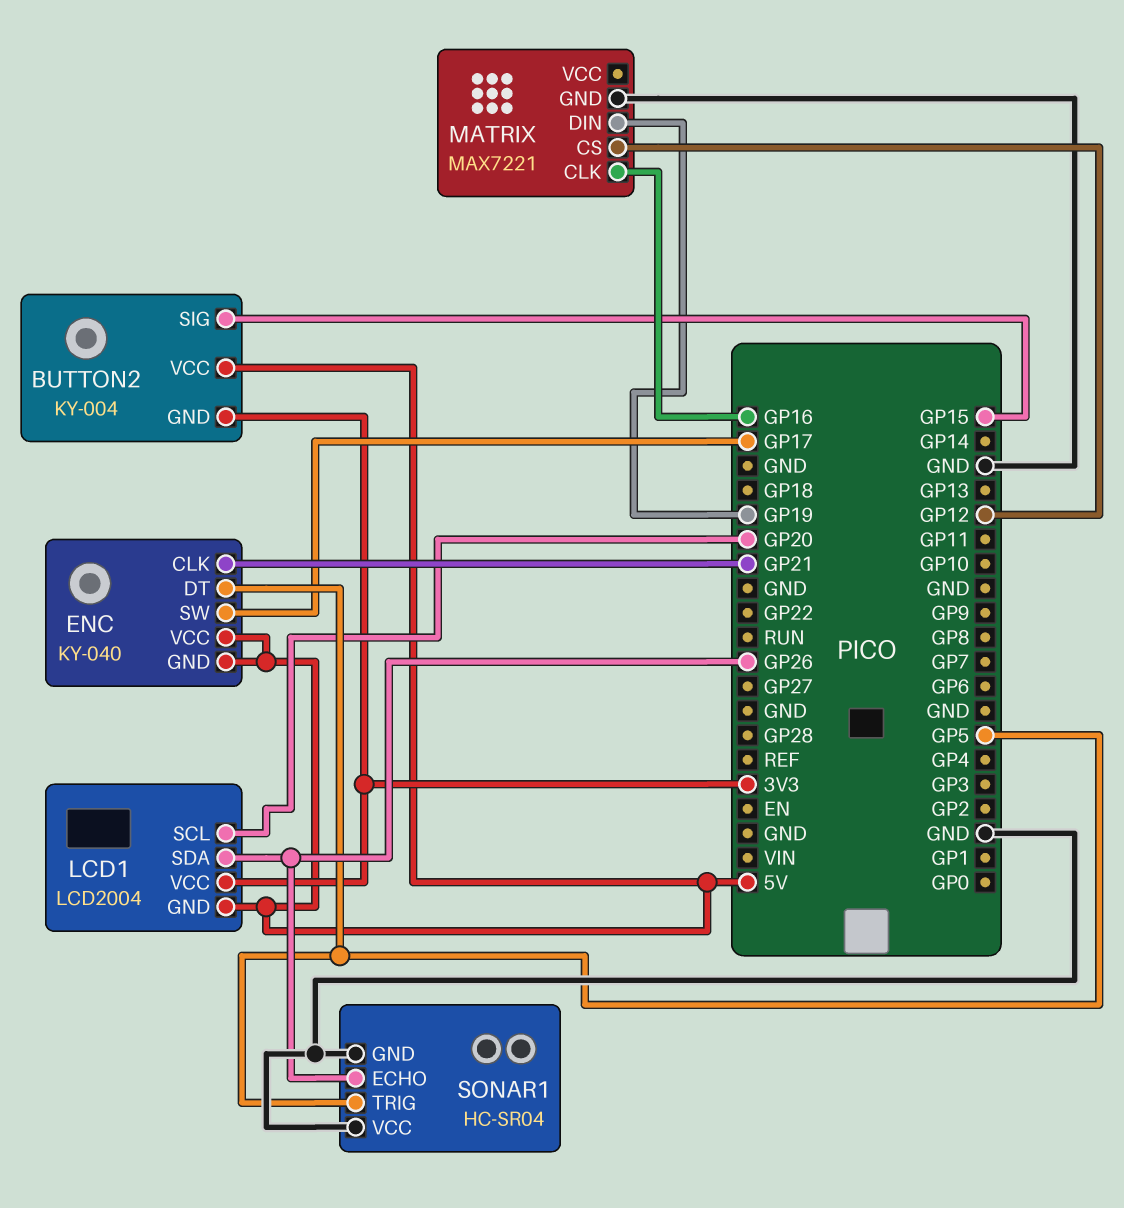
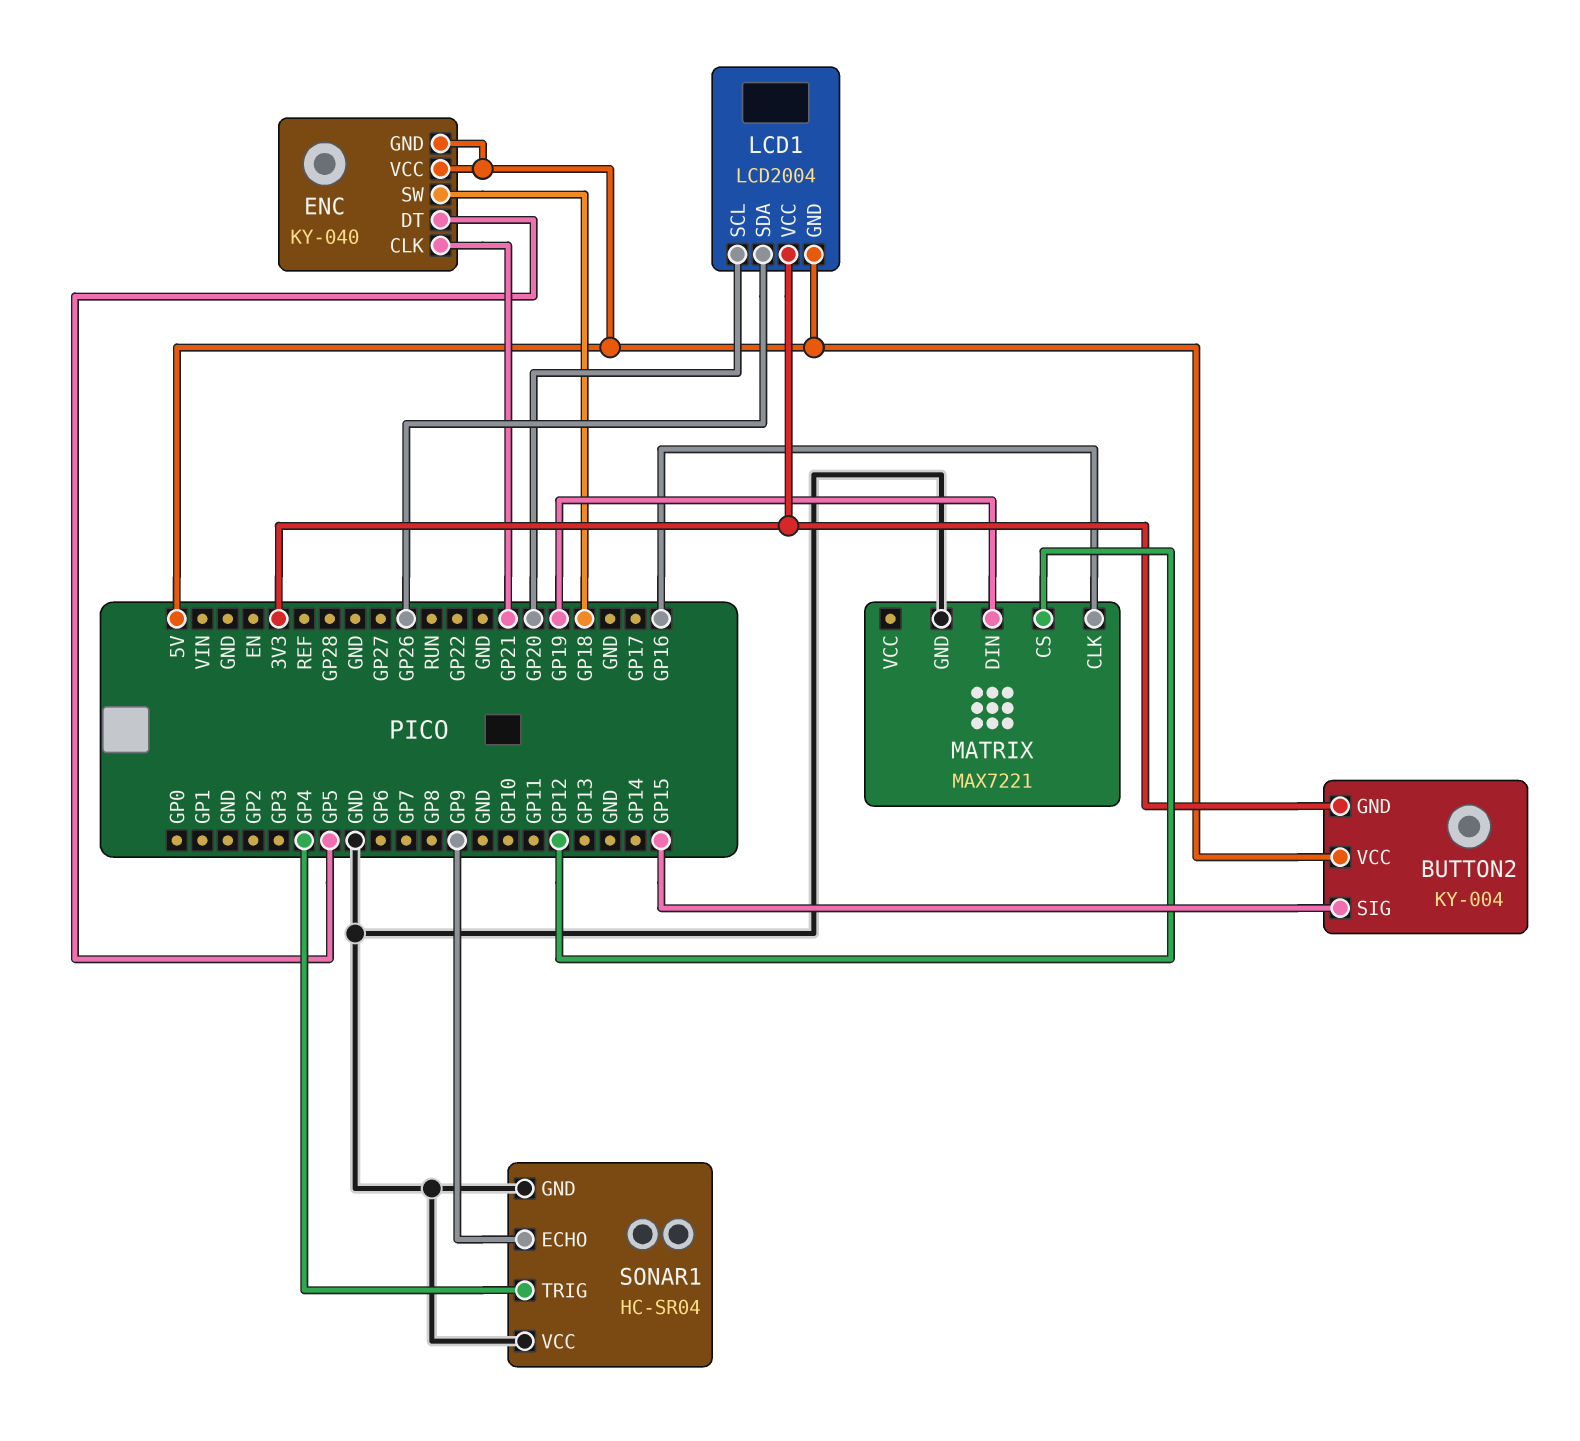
ENC pin SW: GP17 -> GP18
SONAR1 pin ECHO: GP26 -> GP9
SONAR1 pin TRIG: GP5 -> GP4

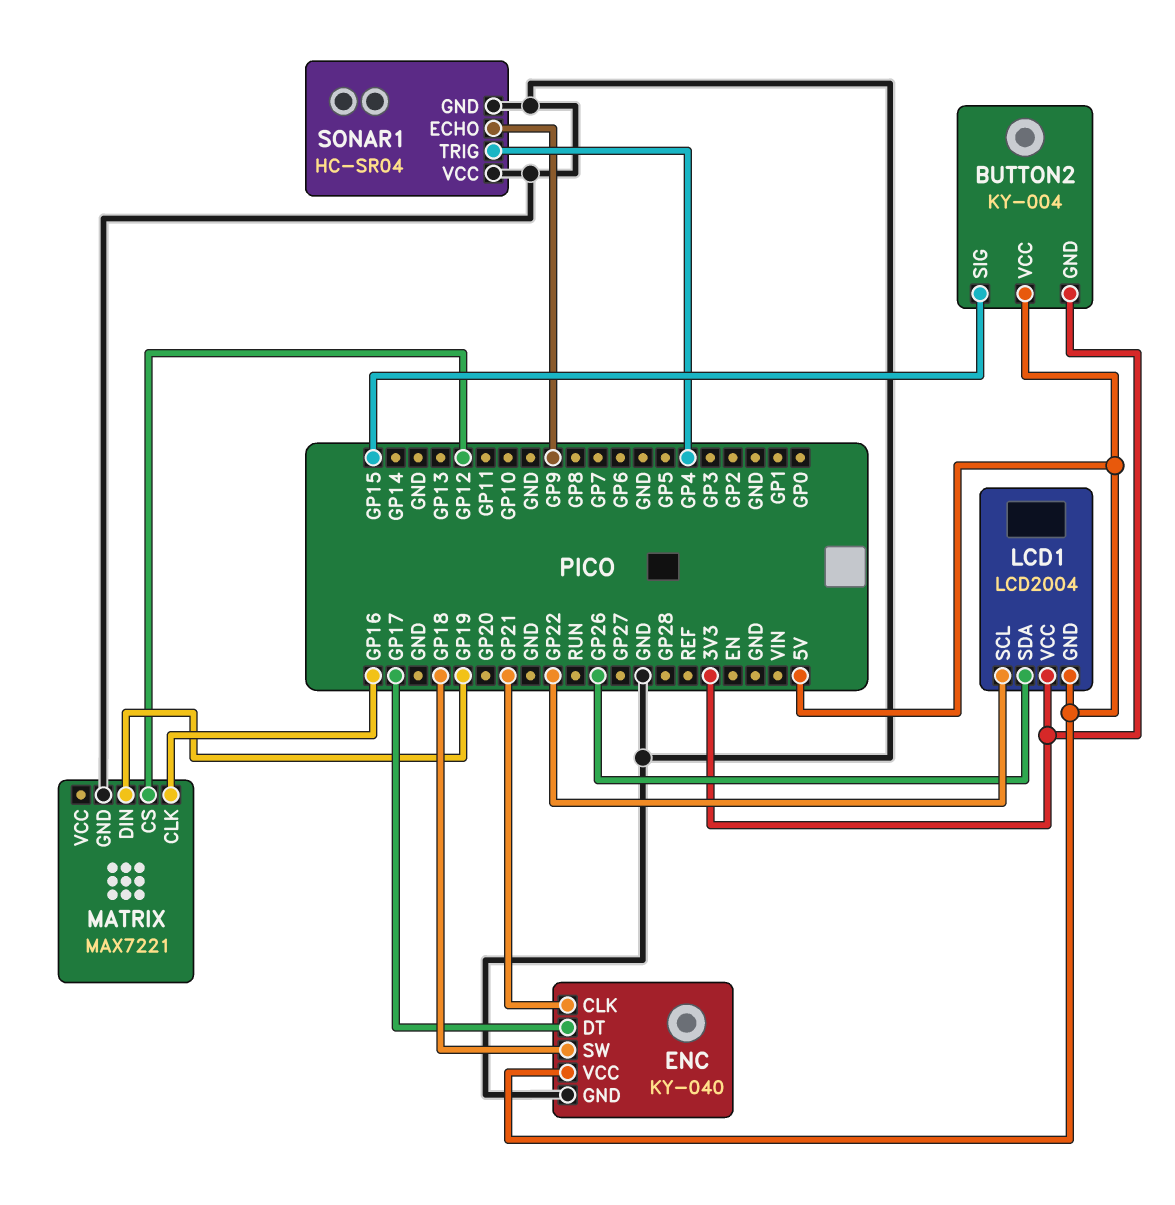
ENC pin DT: GP5 -> GP17
ENC pin GND: 5V -> GND
LCD1 pin SCL: GP20 -> GP22

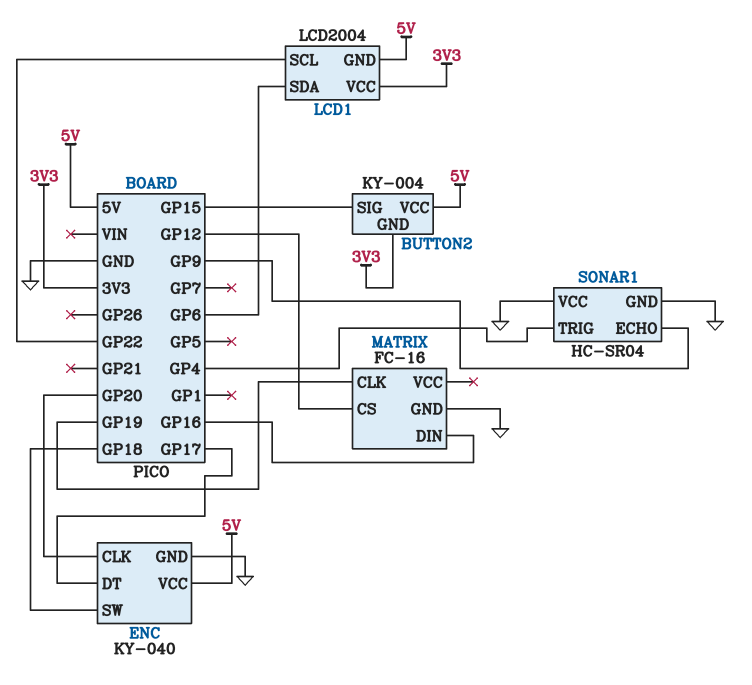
ENC pin CLK: GP21 -> GP20
LCD1 pin SDA: GP26 -> GP6
MATRIX: MAX7221 -> FC-16
MATRIX pin CLK: GP16 -> GP19
MATRIX pin DIN: GP19 -> GP16

